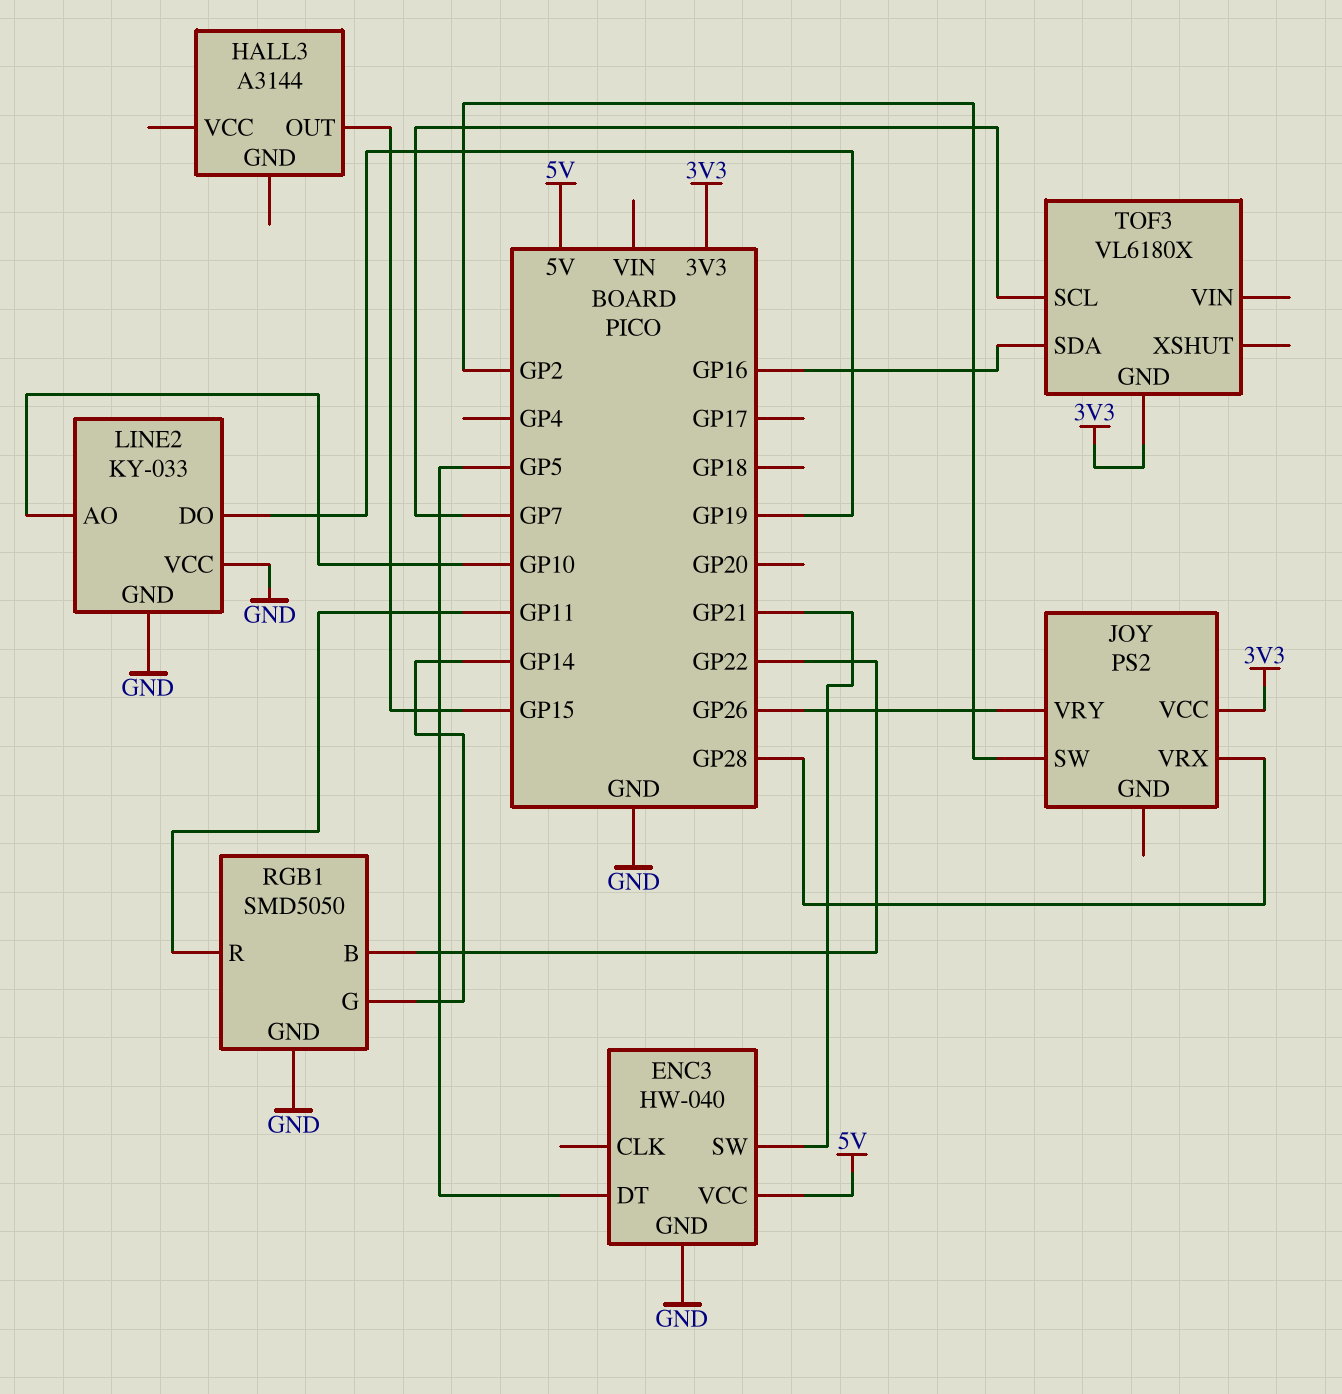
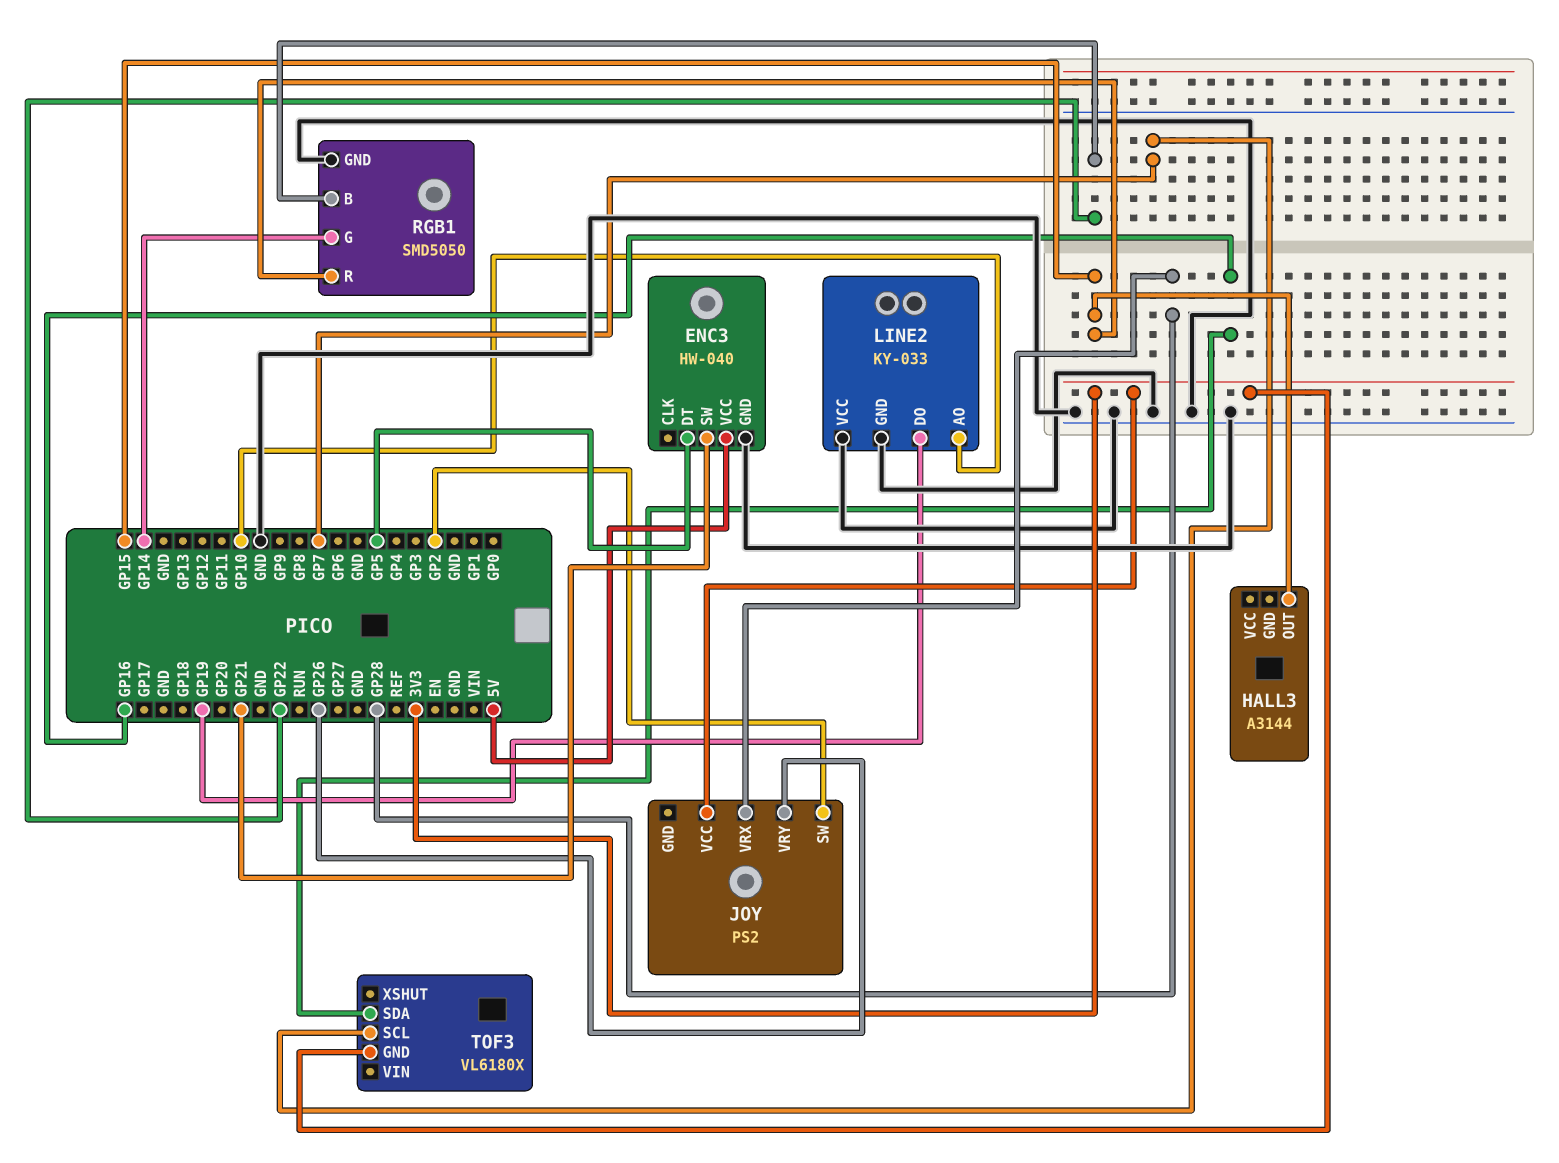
RGB1 pin R: GP11 -> GP15

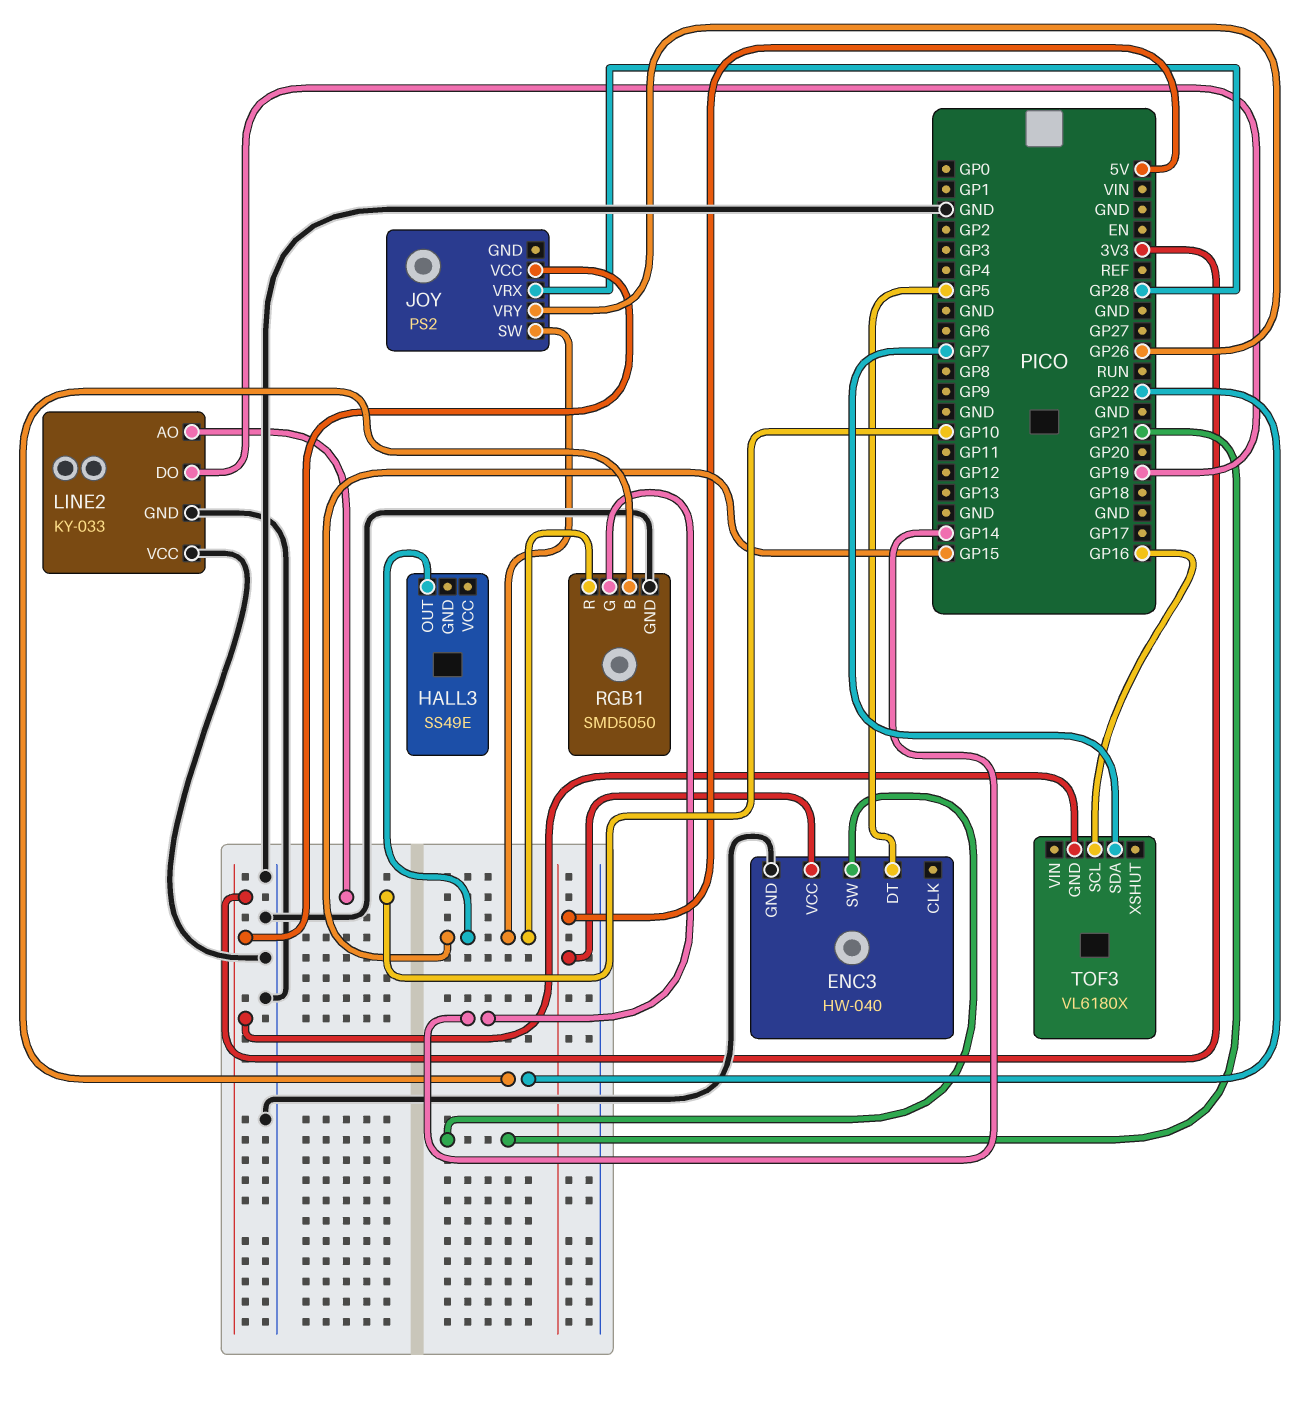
HALL3: A3144 -> SS49E
JOY pin SW: GP2 -> GP15
TOF3 pin SCL: GP7 -> GP16
TOF3 pin SDA: GP16 -> GP7

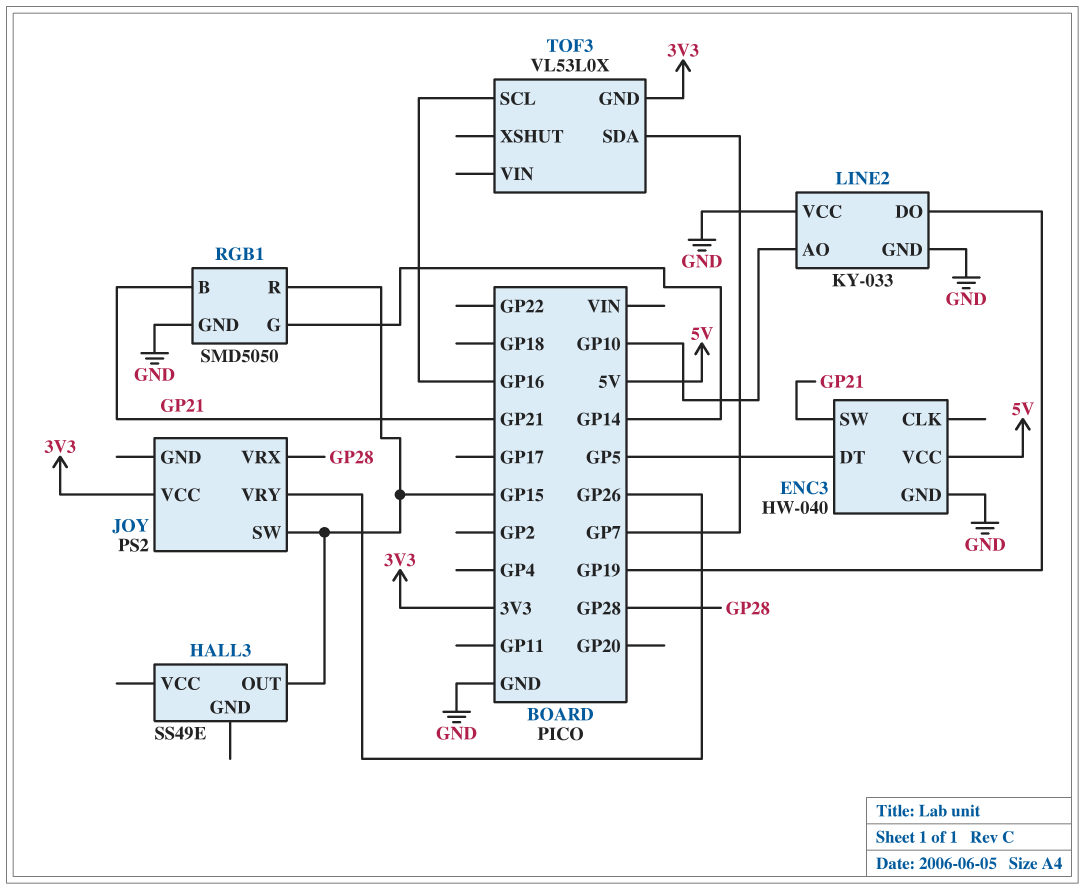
RGB1 pin B: GP22 -> GP21
TOF3: VL6180X -> VL53L0X

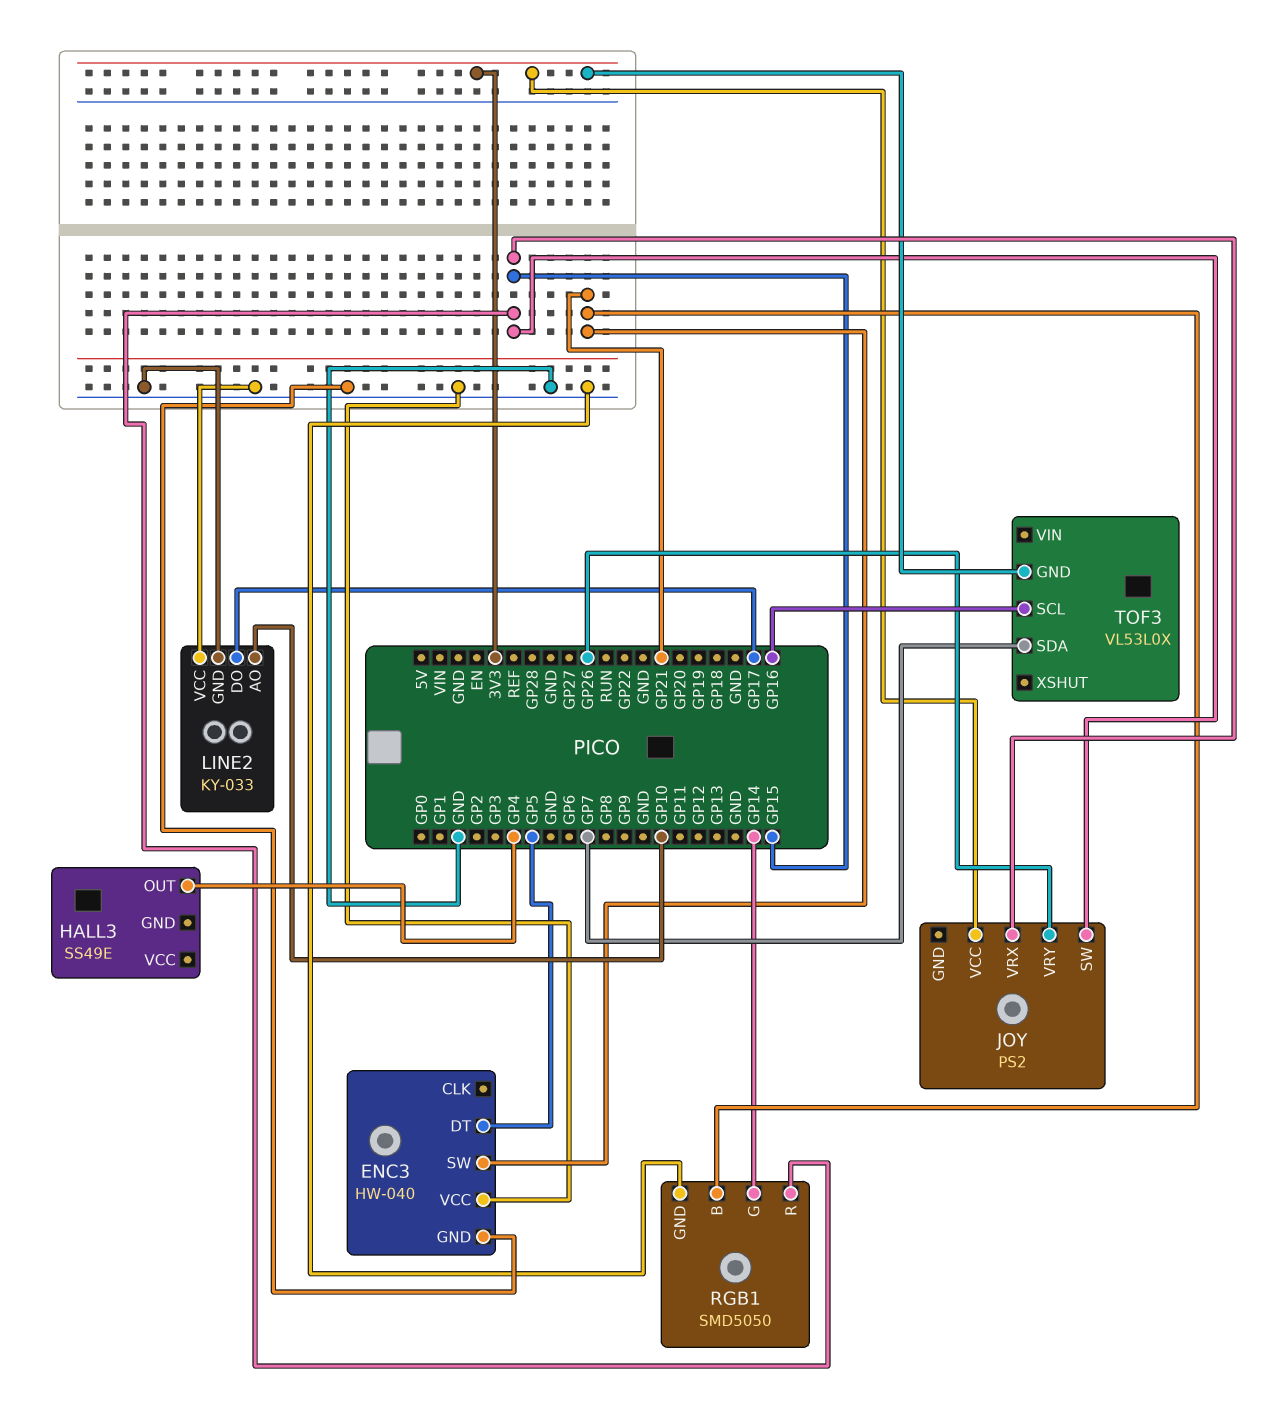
ENC3 pin VCC: 5V -> GND
HALL3 pin OUT: GP15 -> GP4
JOY pin VRX: GP28 -> GP15
LINE2 pin DO: GP19 -> GP17

